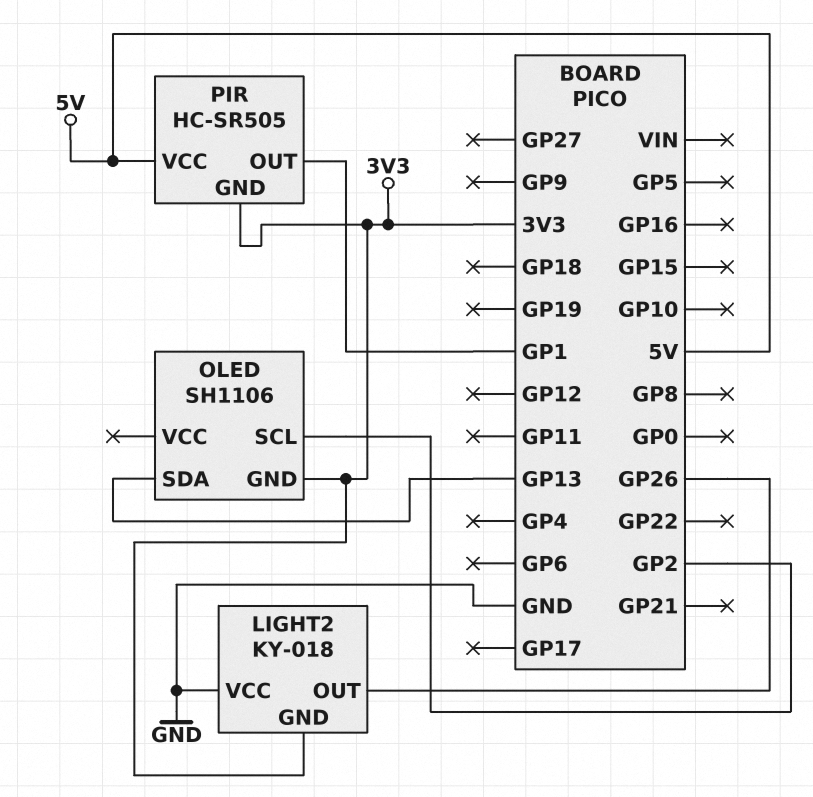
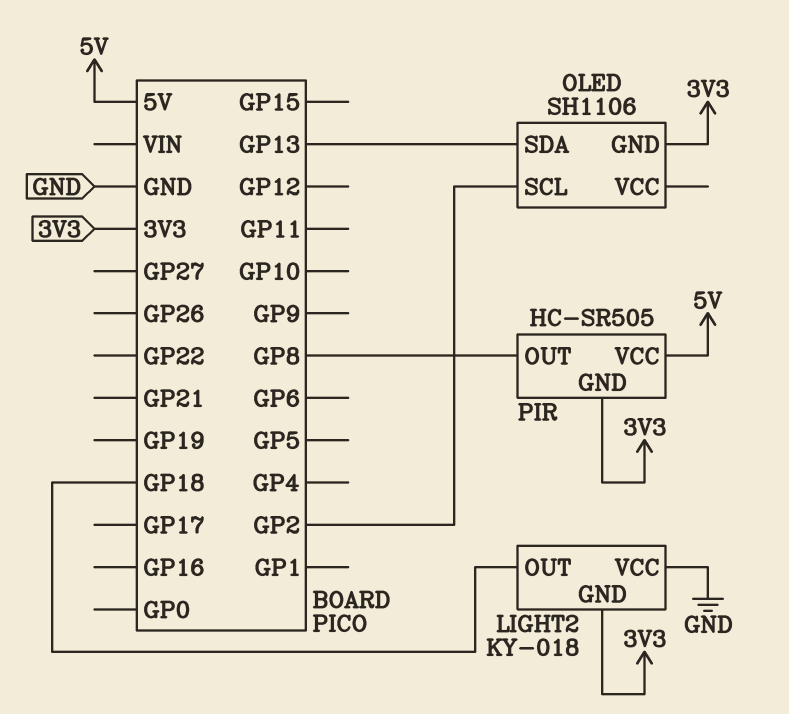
LIGHT2 pin OUT: GP26 -> GP18
PIR pin OUT: GP1 -> GP8

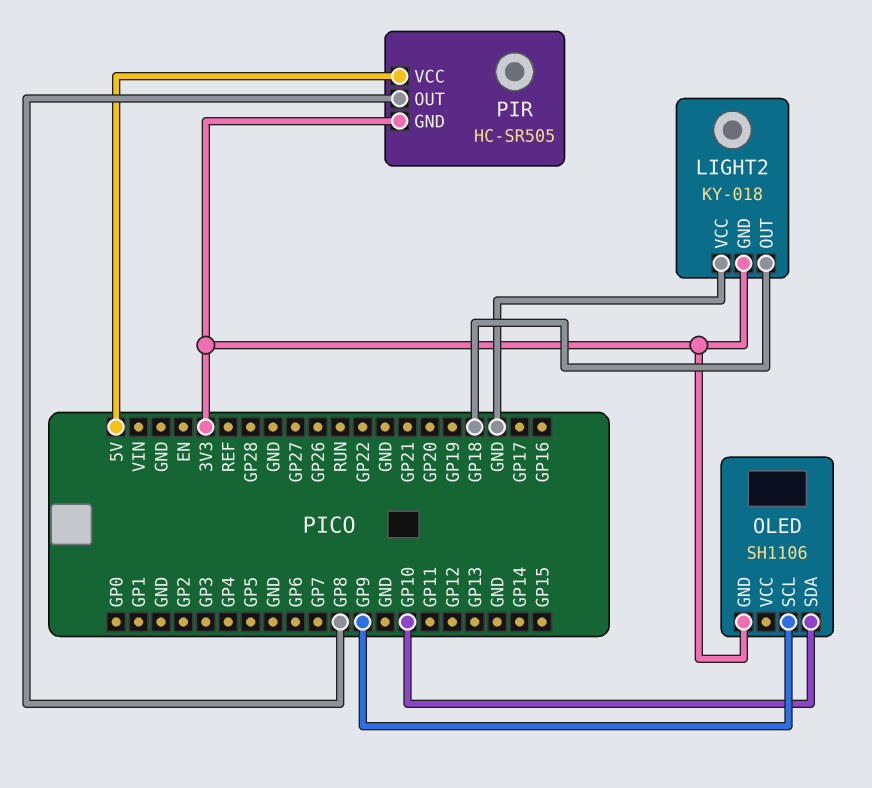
OLED pin SCL: GP2 -> GP9
OLED pin SDA: GP13 -> GP10

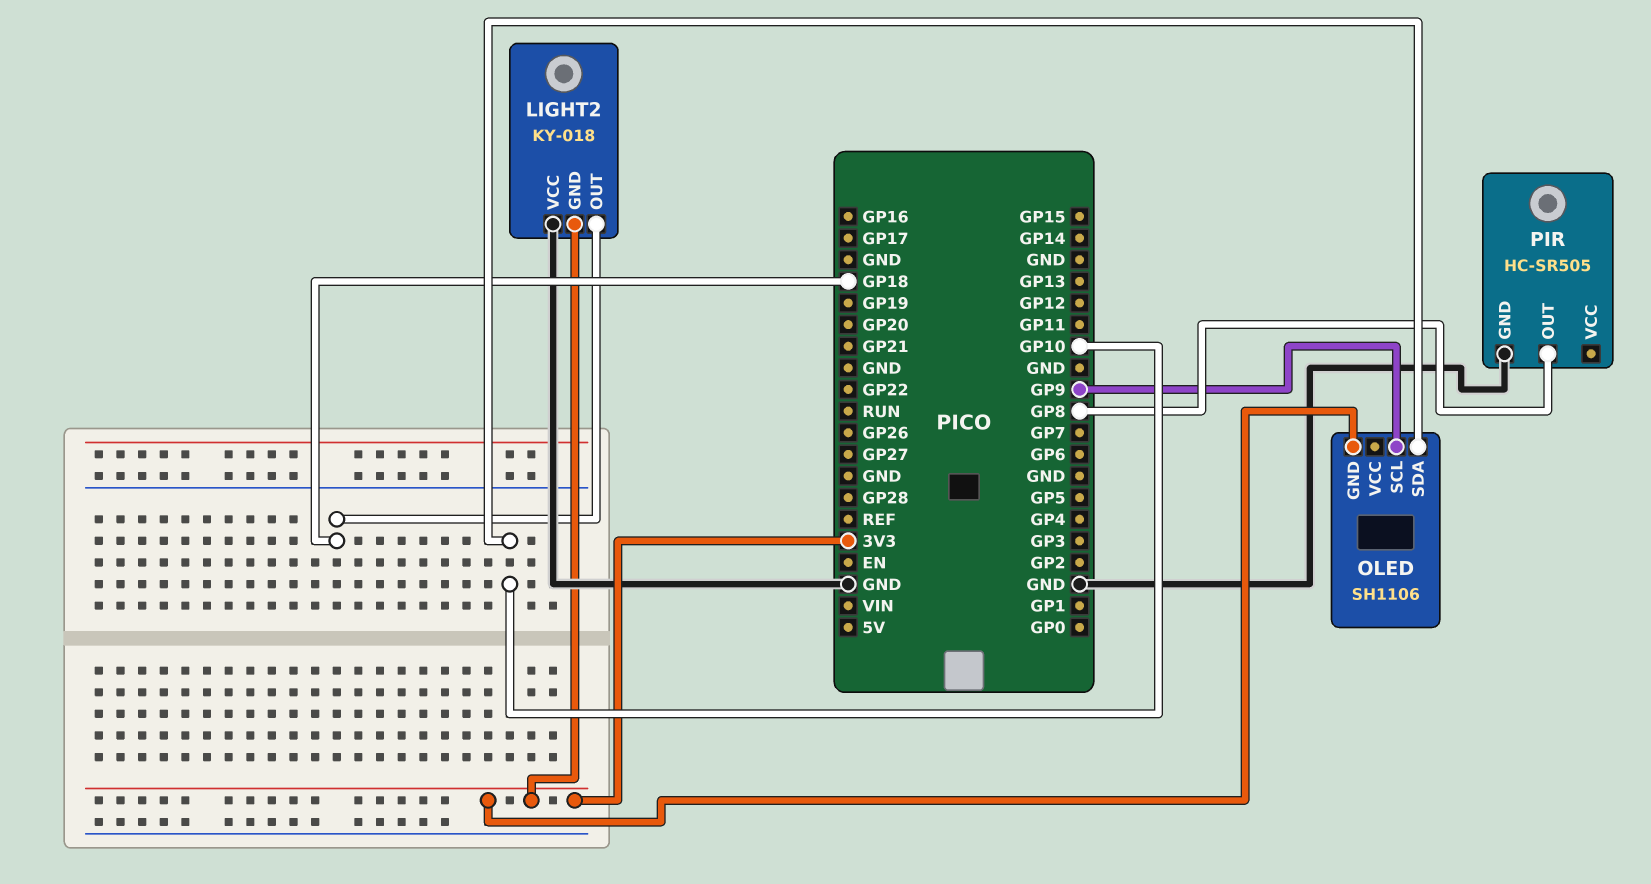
PIR pin GND: 3V3 -> GND
PIR pin VCC: 5V -> none

